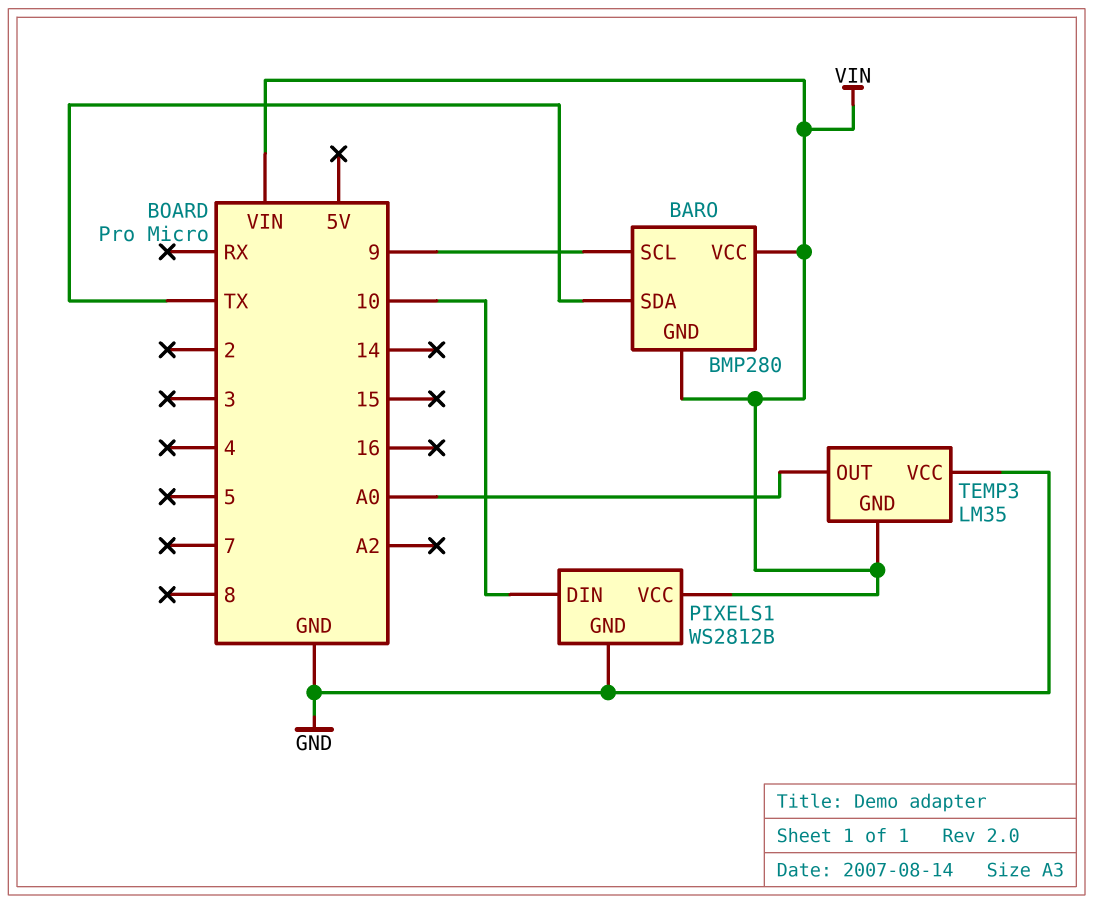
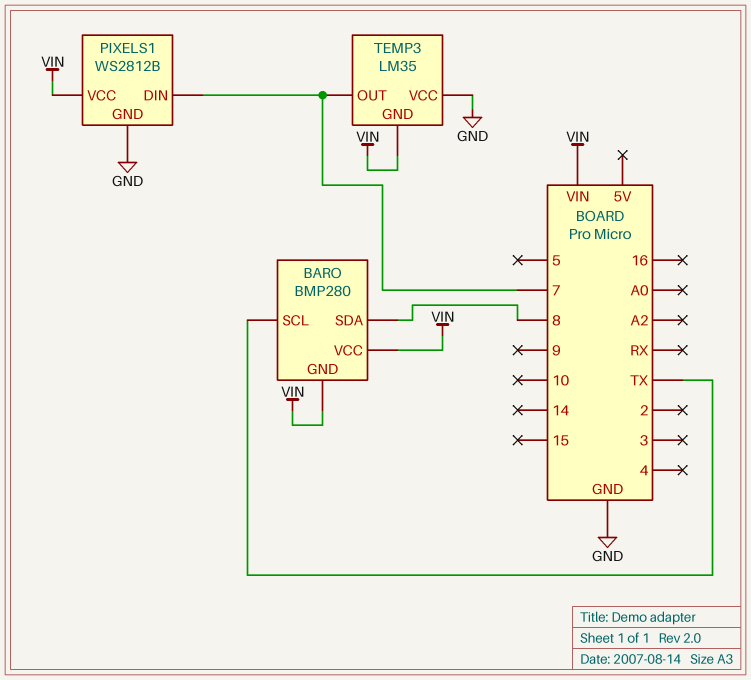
BARO pin SCL: 9 -> TX
BARO pin SDA: TX -> 8
PIXELS1 pin DIN: 10 -> 7
TEMP3 pin OUT: A0 -> 7

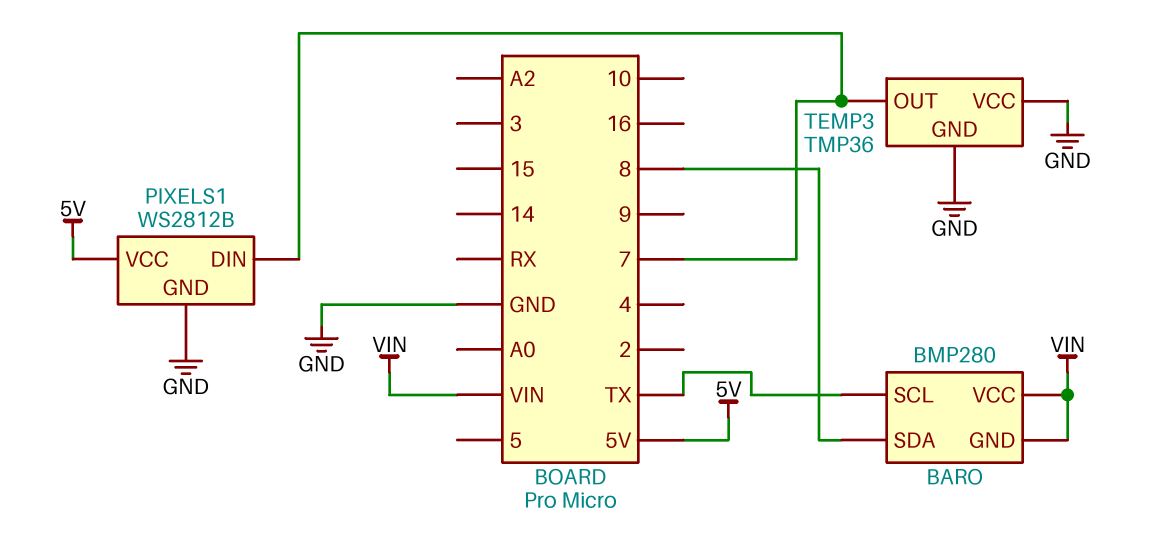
PIXELS1 pin VCC: VIN -> 5V
TEMP3: LM35 -> TMP36
TEMP3 pin GND: VIN -> GND

